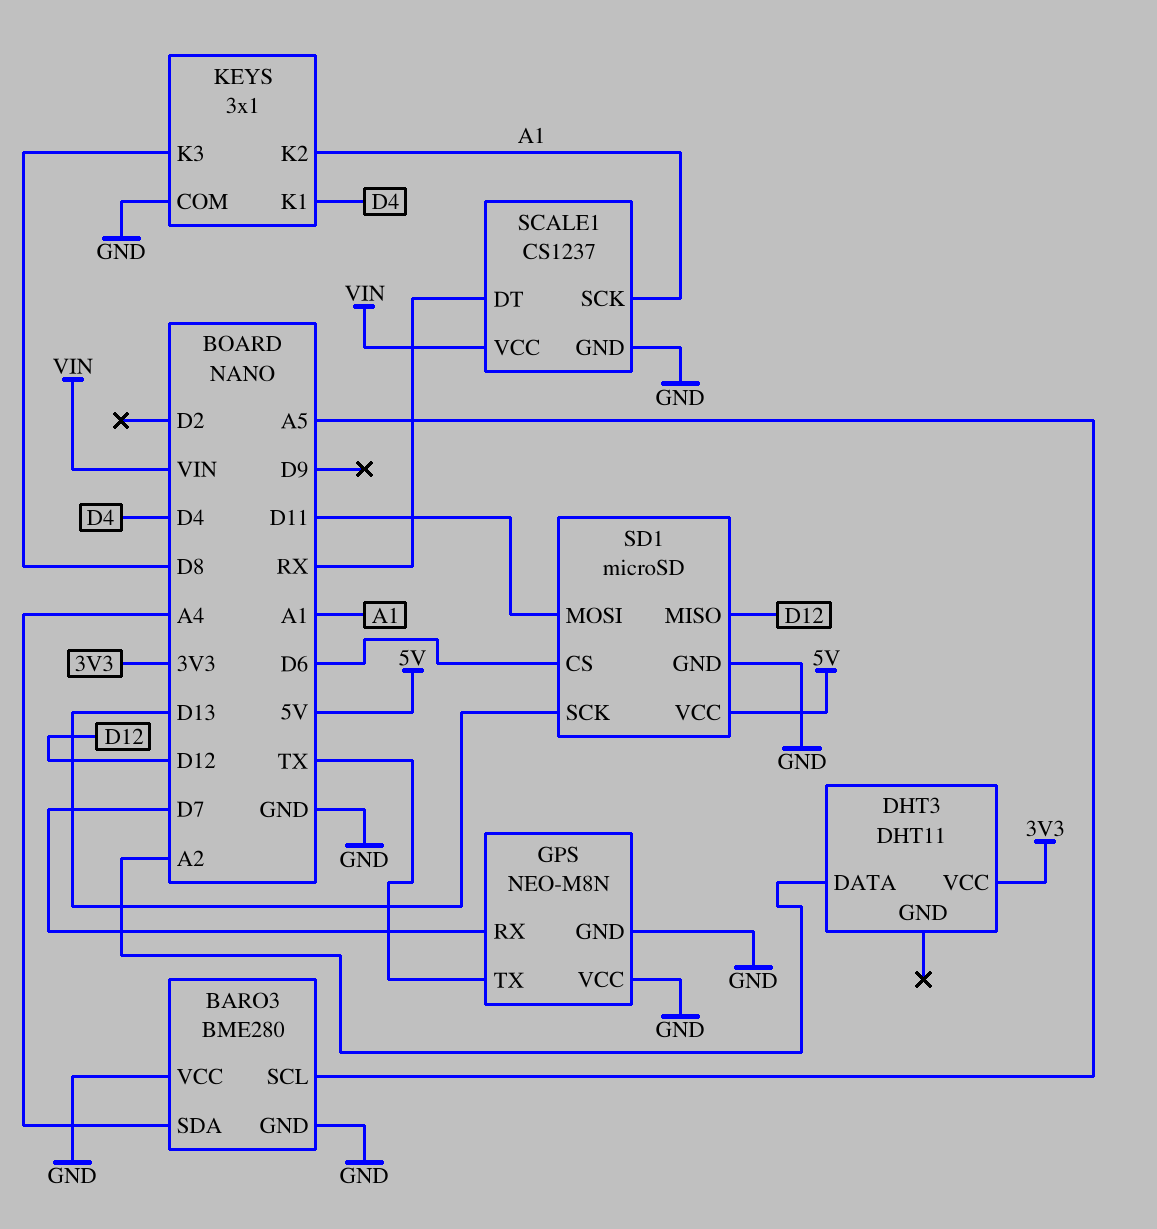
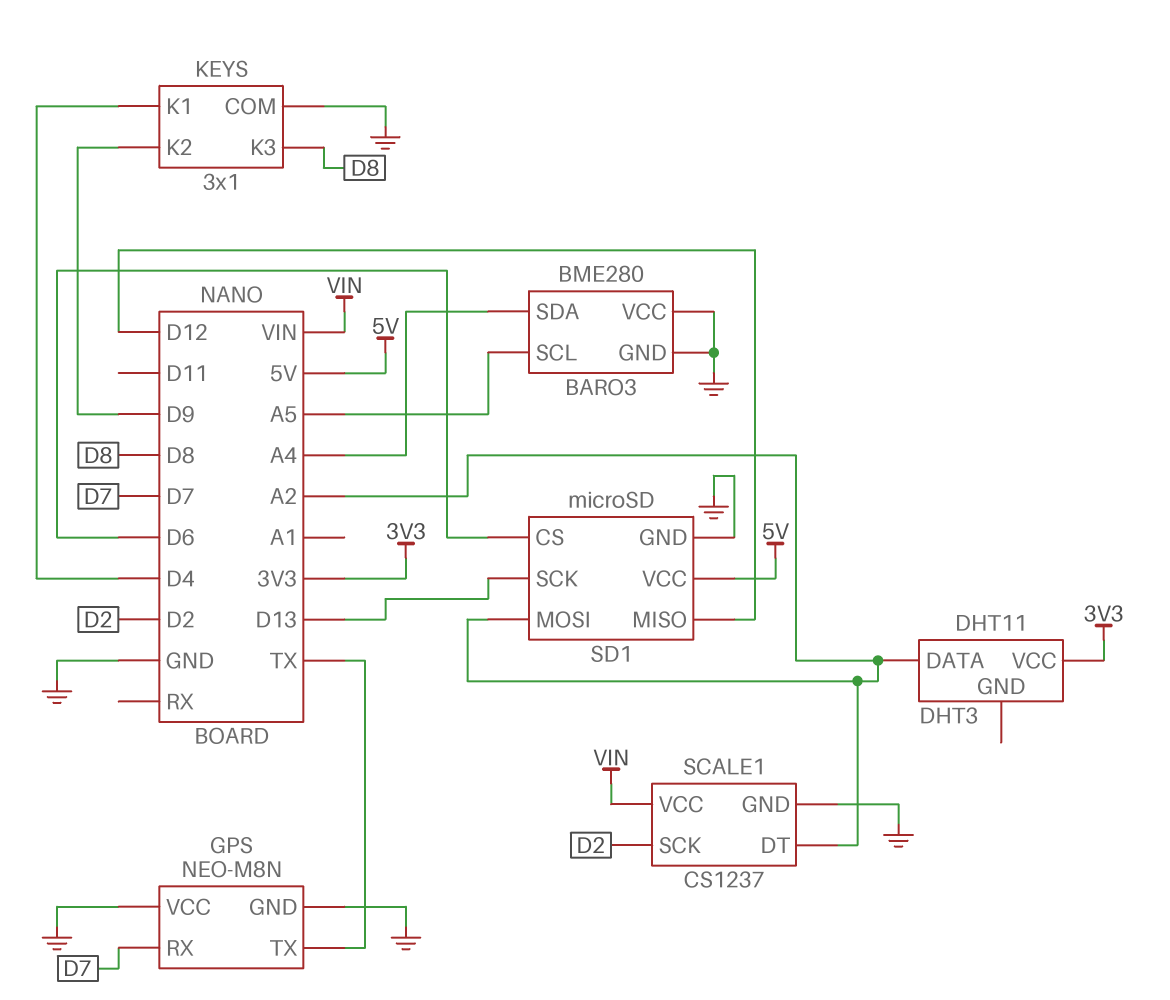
KEYS pin K2: A1 -> D9
SCALE1 pin DT: RX -> A2
SCALE1 pin SCK: A1 -> D2
SD1 pin MOSI: D11 -> A2

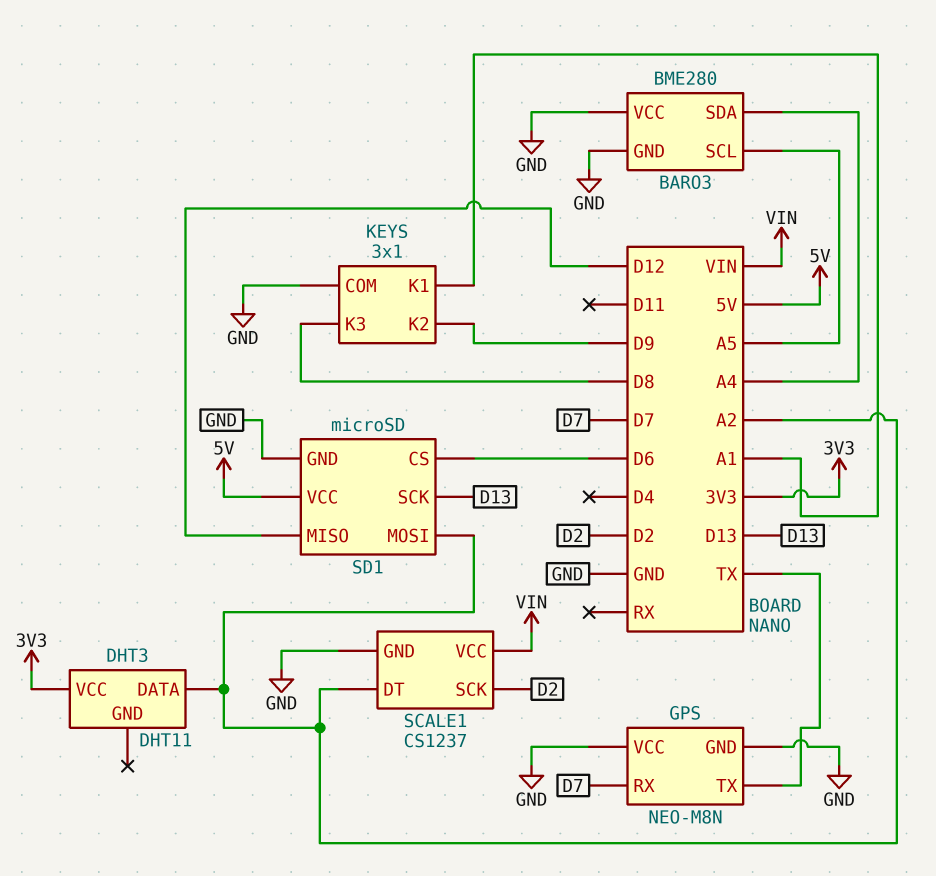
KEYS pin K1: D4 -> A1

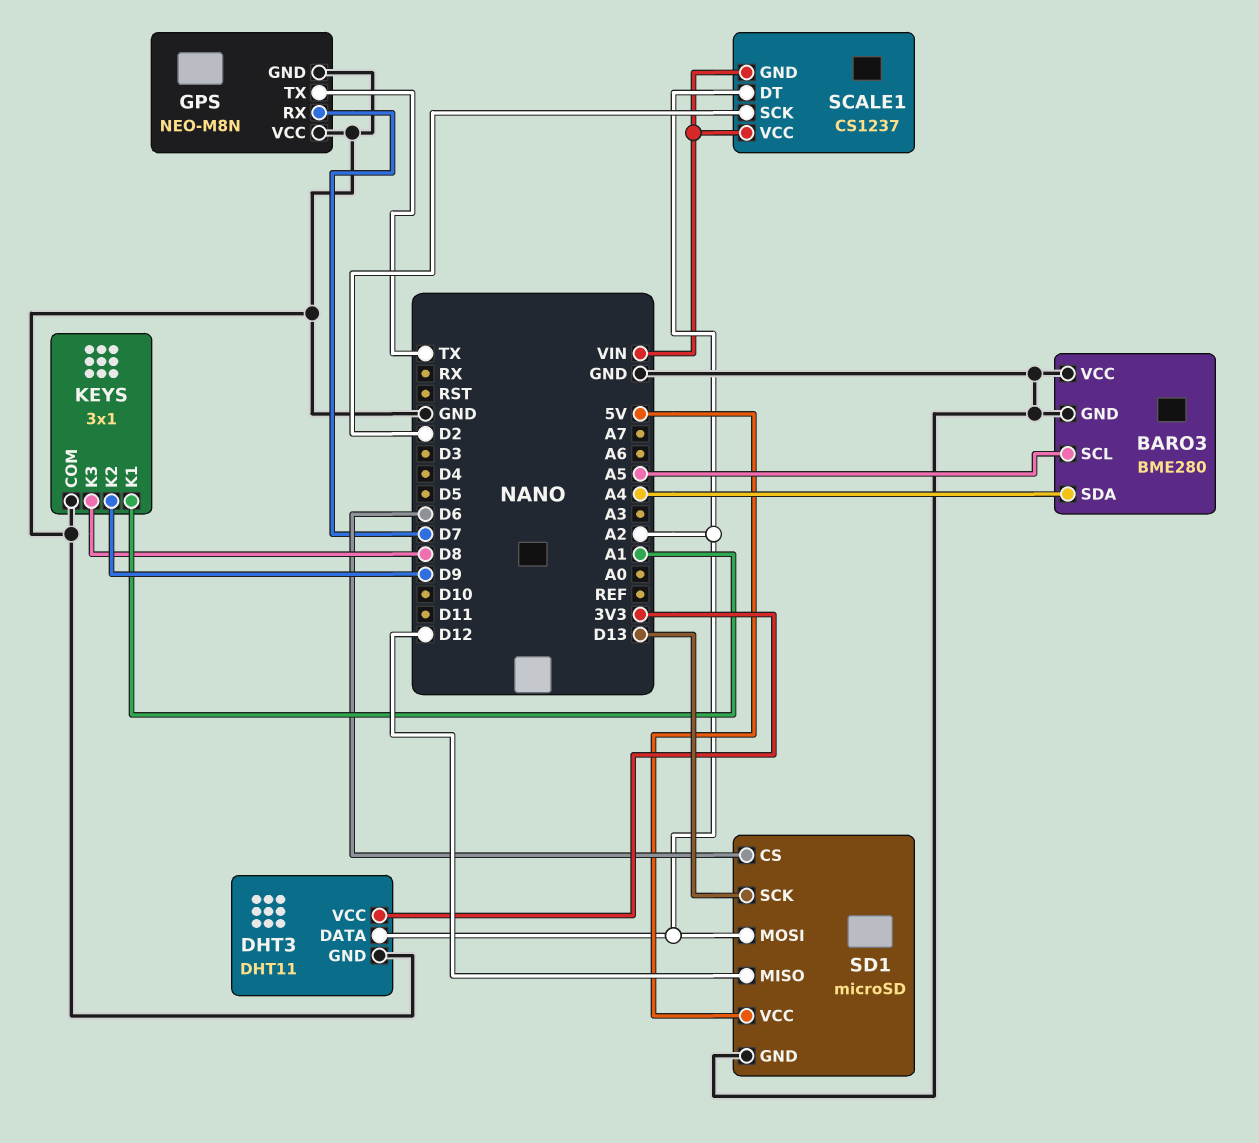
DHT3 pin GND: none -> GND
SCALE1 pin GND: GND -> VIN

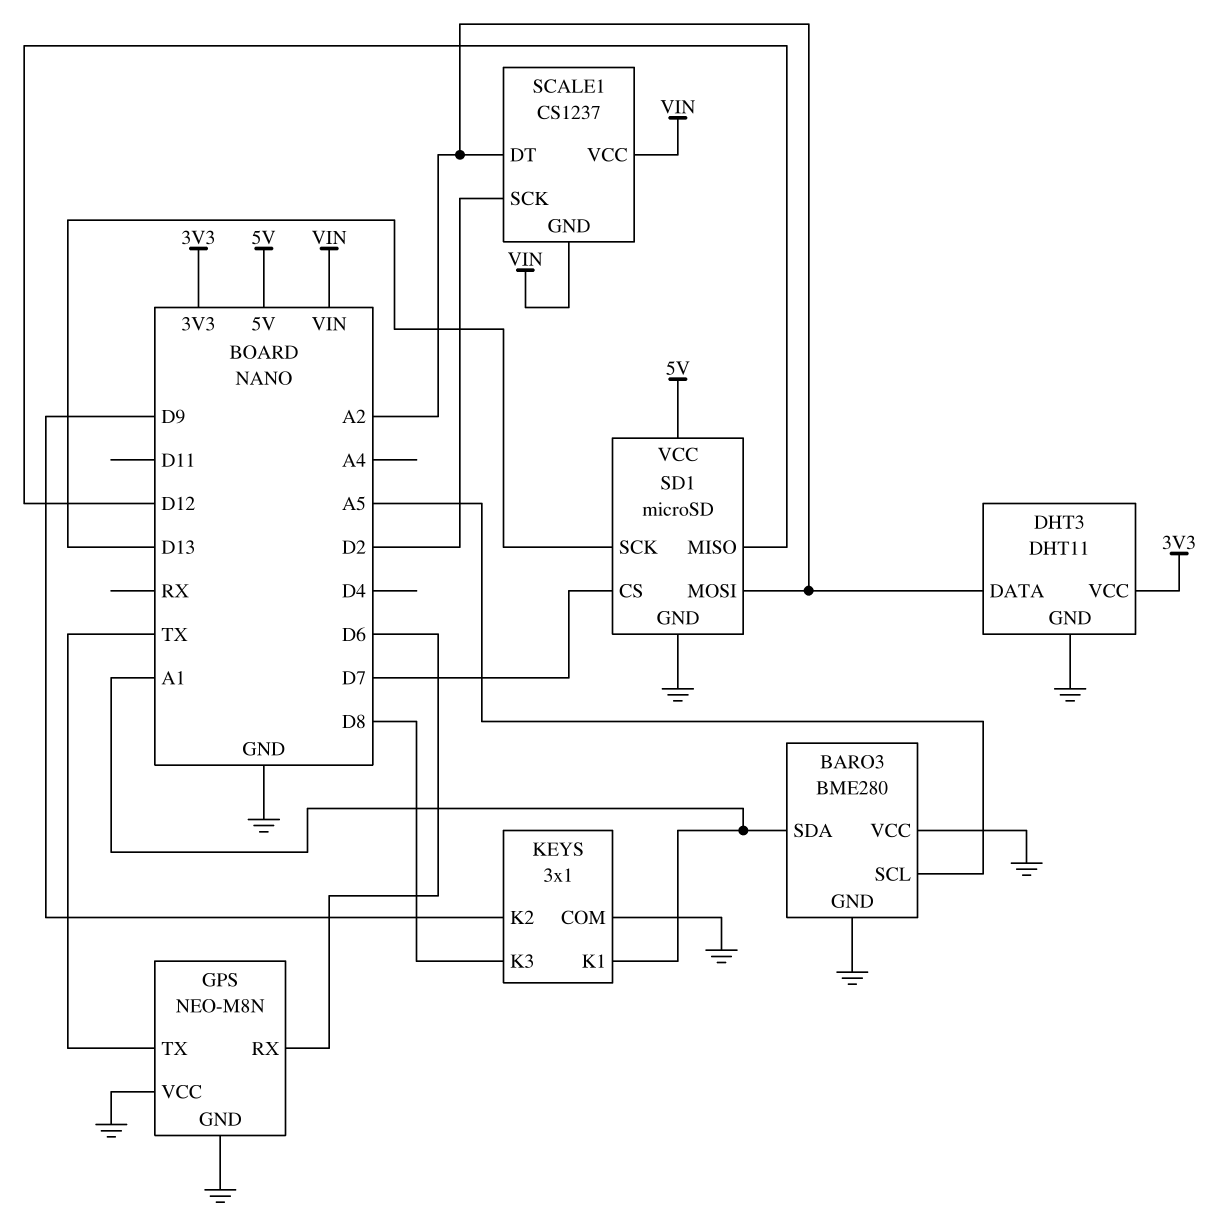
BARO3 pin SDA: A4 -> A1
GPS pin RX: D7 -> D6
SD1 pin CS: D6 -> D7

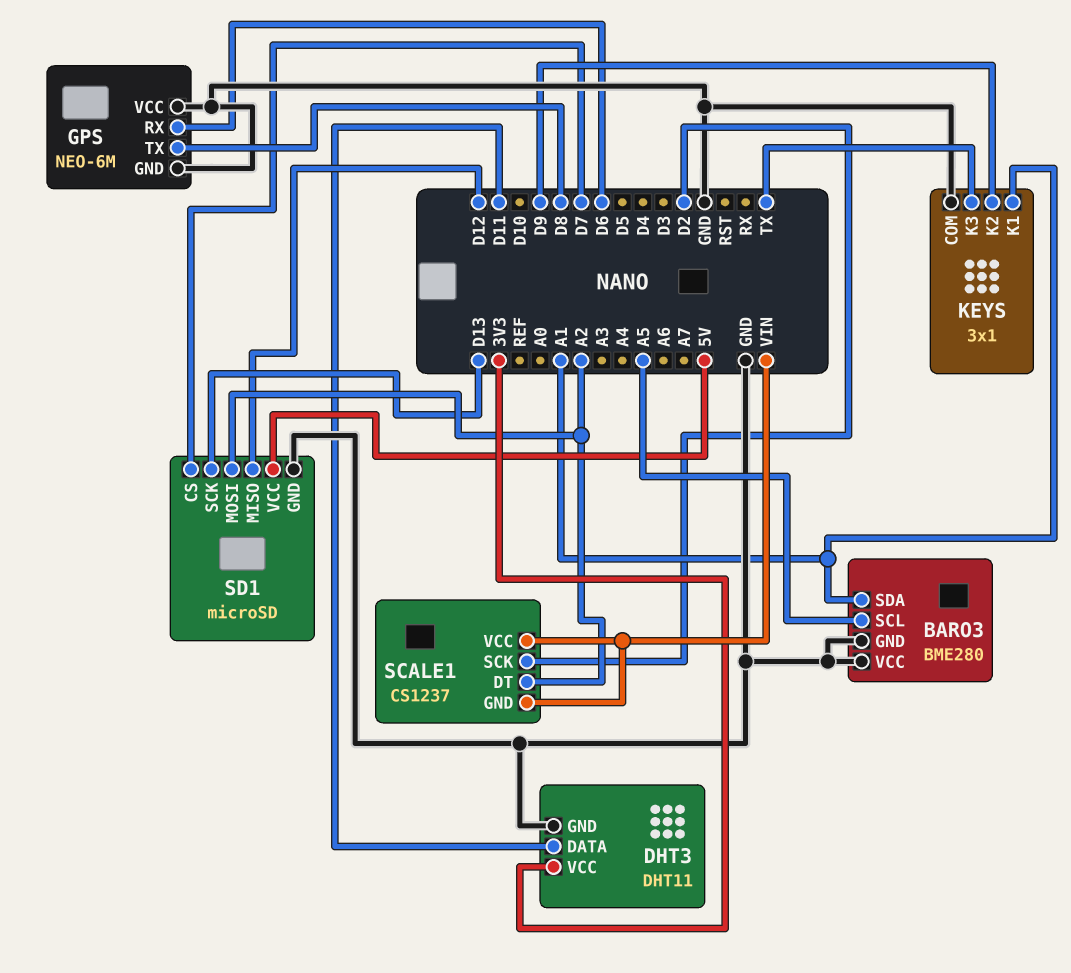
DHT3 pin DATA: A2 -> D11
GPS: NEO-M8N -> NEO-6M
GPS pin TX: TX -> D8
KEYS pin K3: D8 -> TX

